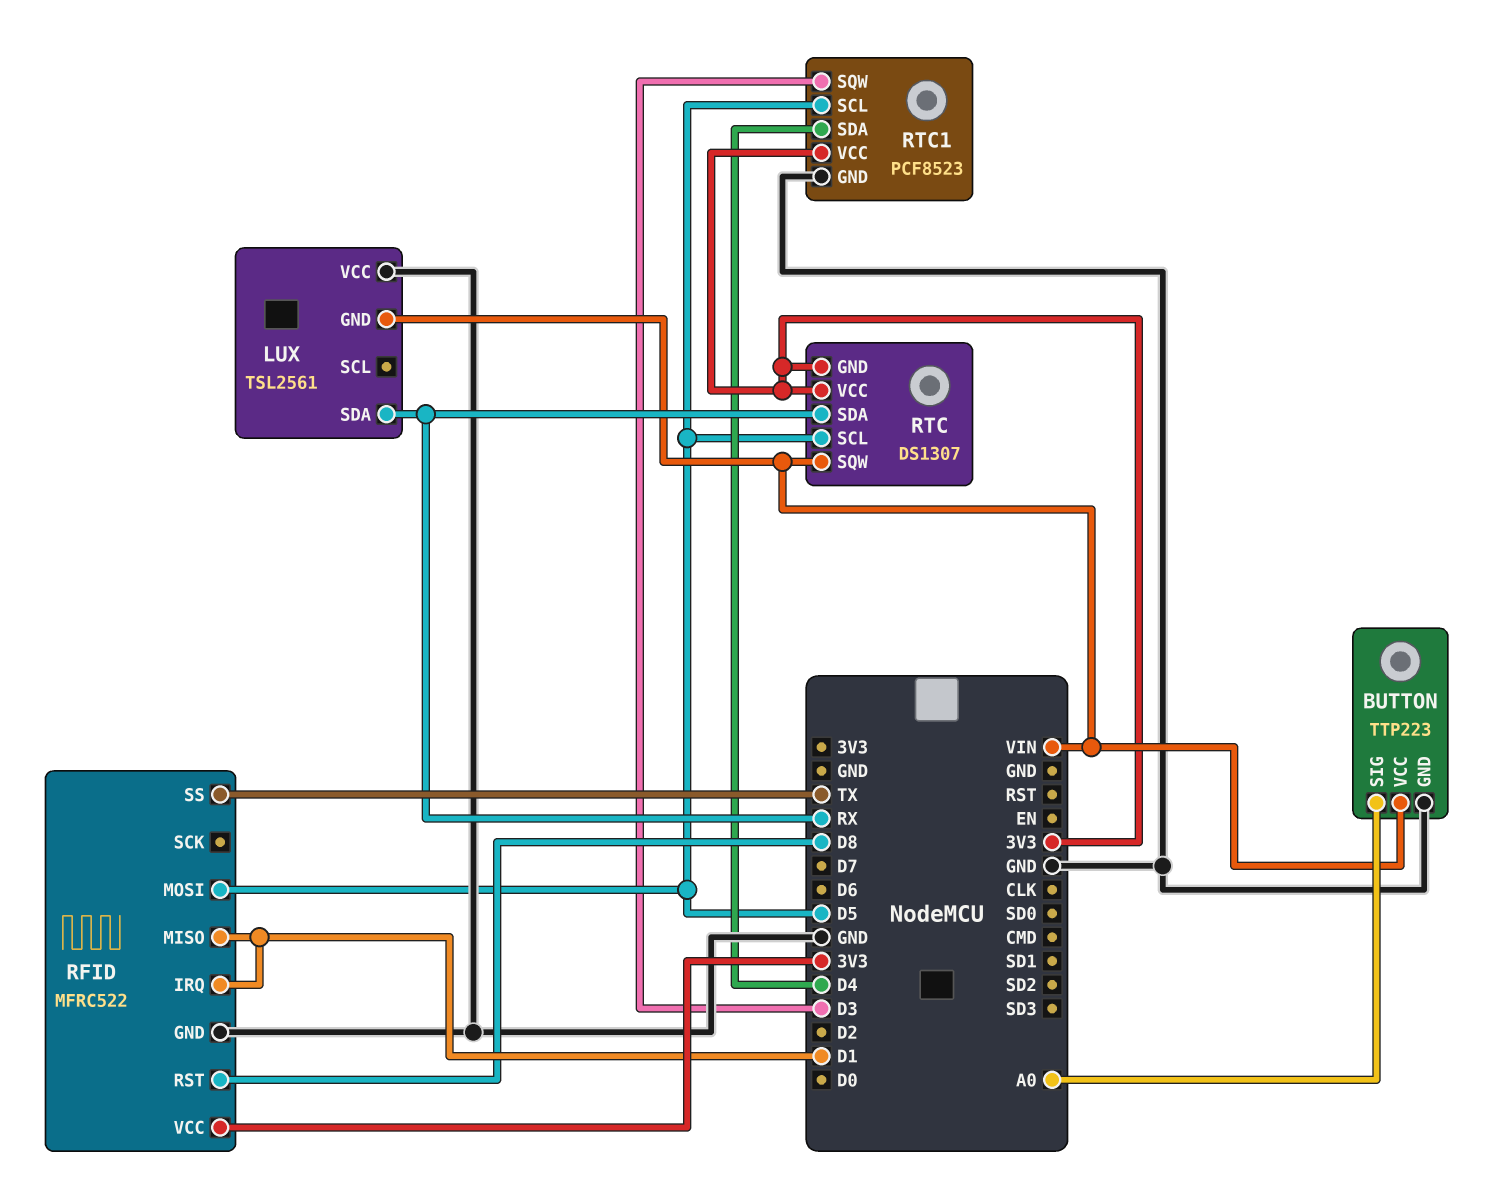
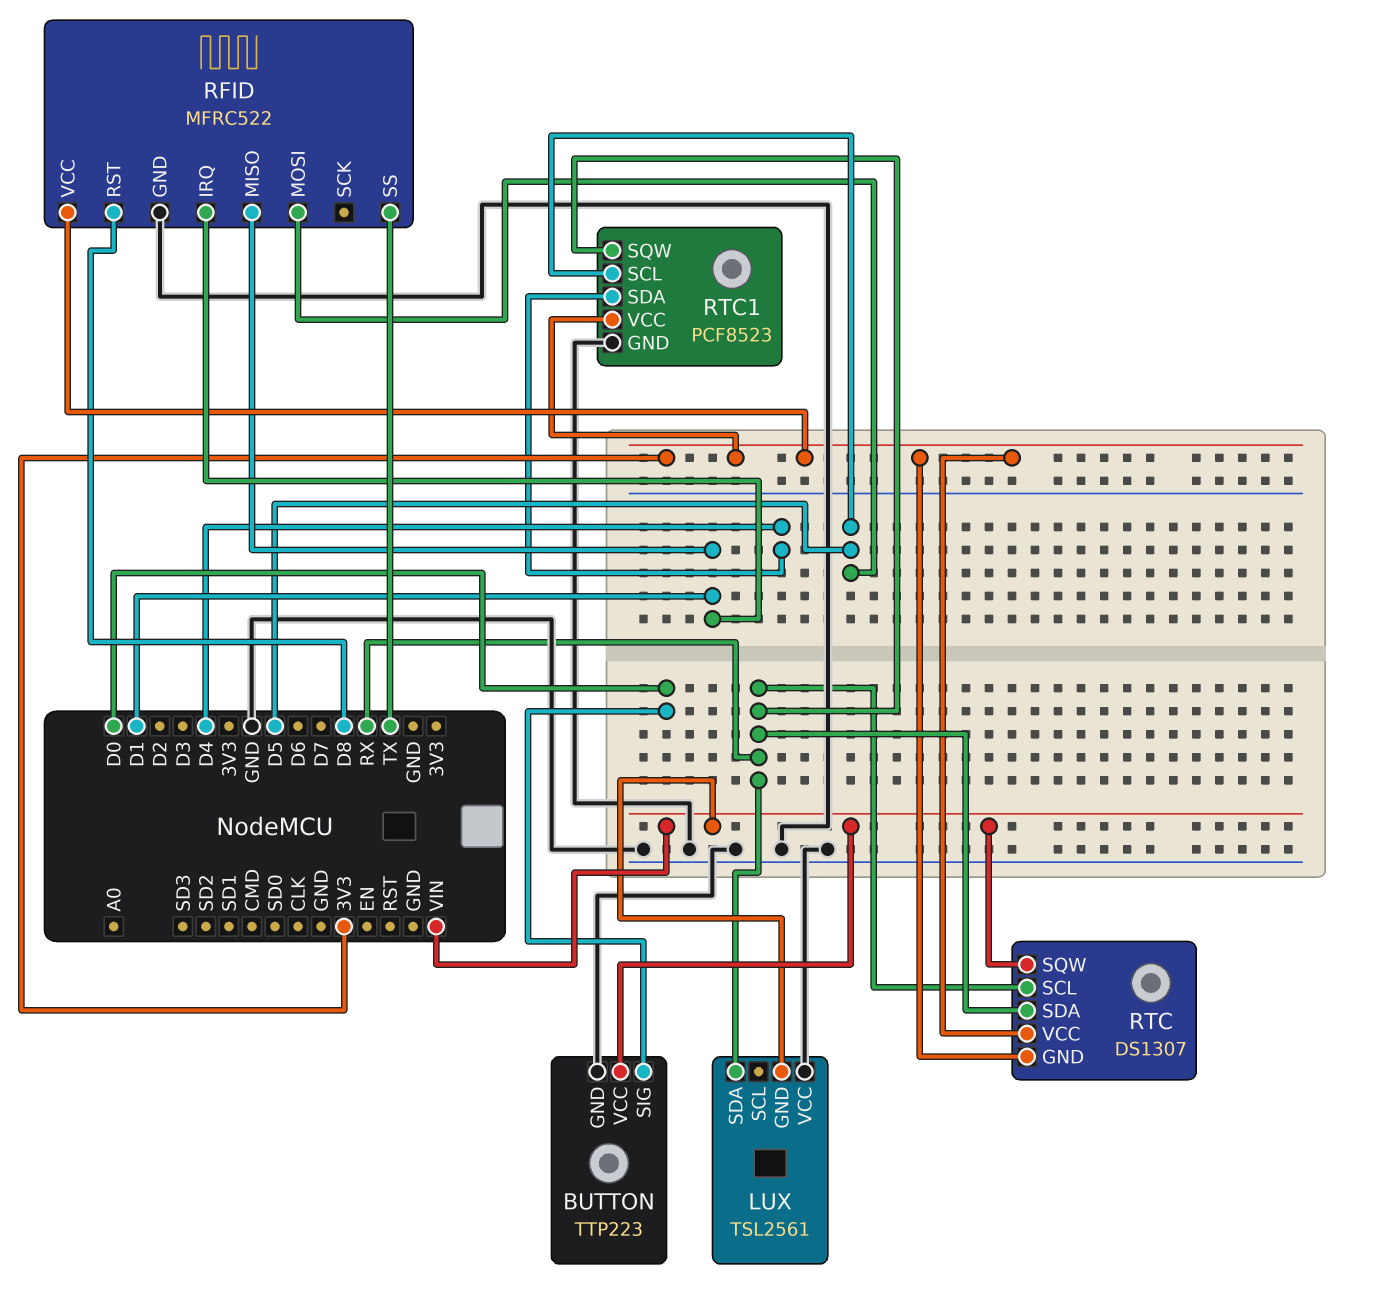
BUTTON pin SIG: A0 -> D0
RTC pin SCL: D5 -> RX
RTC1 pin SQW: D3 -> RX

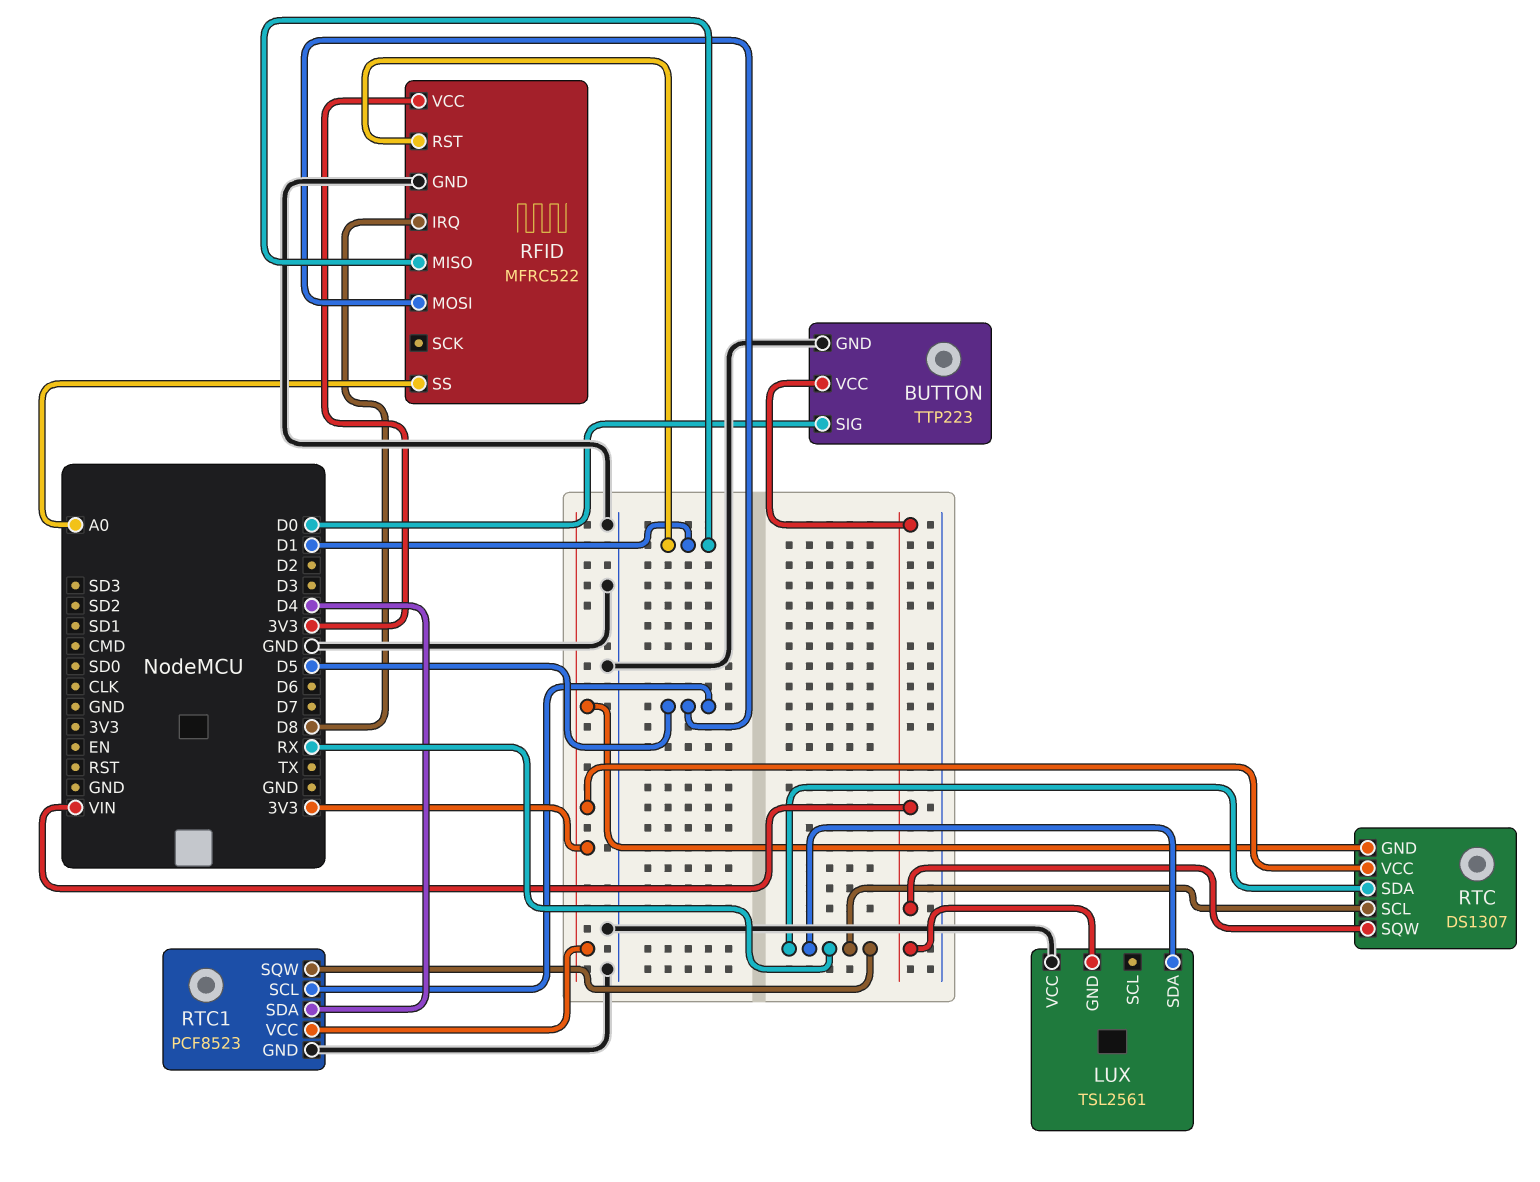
RFID pin IRQ: D1 -> D8
RFID pin RST: D8 -> D1
RFID pin SS: TX -> A0

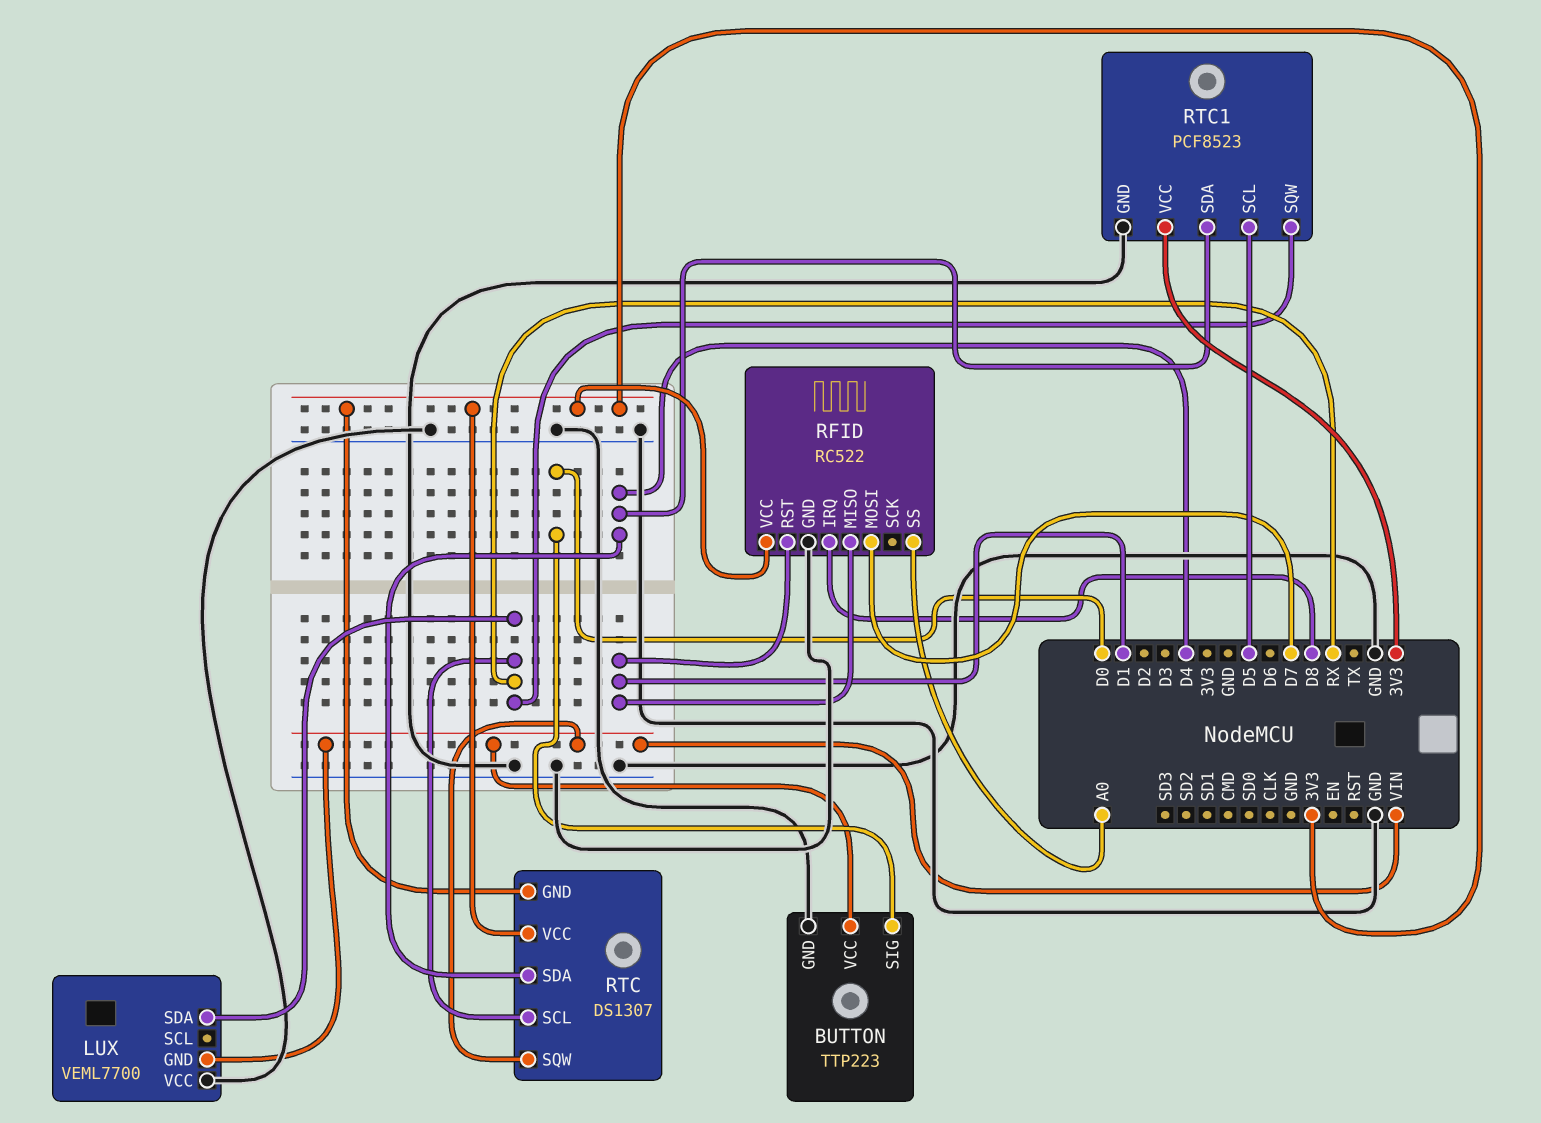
LUX: TSL2561 -> VEML7700
RFID: MFRC522 -> RC522
RFID pin MOSI: D5 -> D7
RTC pin SDA: RX -> D4

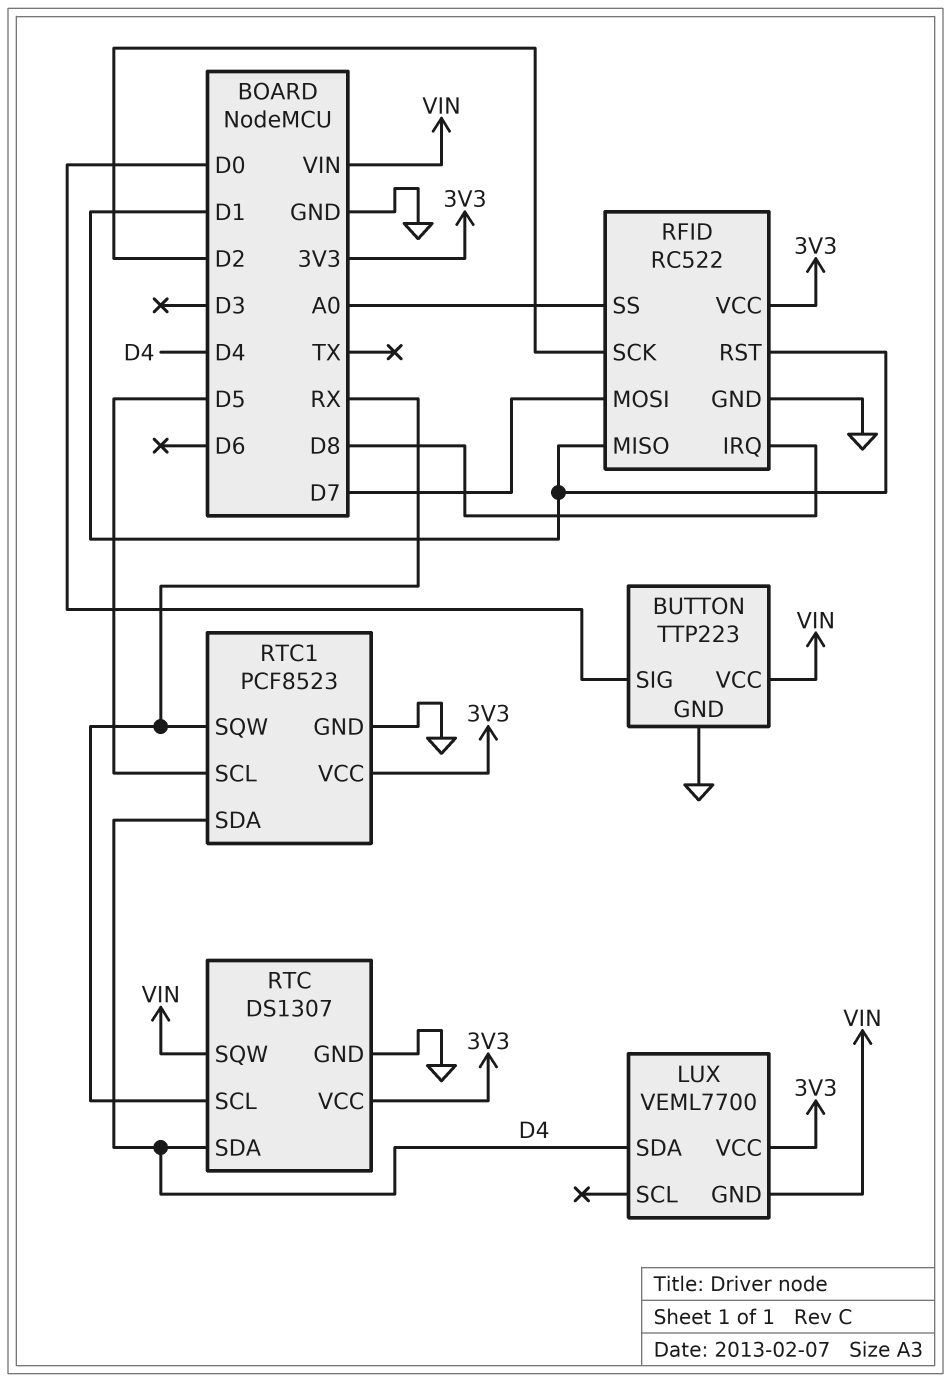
LUX pin SDA: RX -> D4
LUX pin VCC: GND -> 3V3
RFID pin SCK: none -> D2
RTC pin GND: 3V3 -> GND

